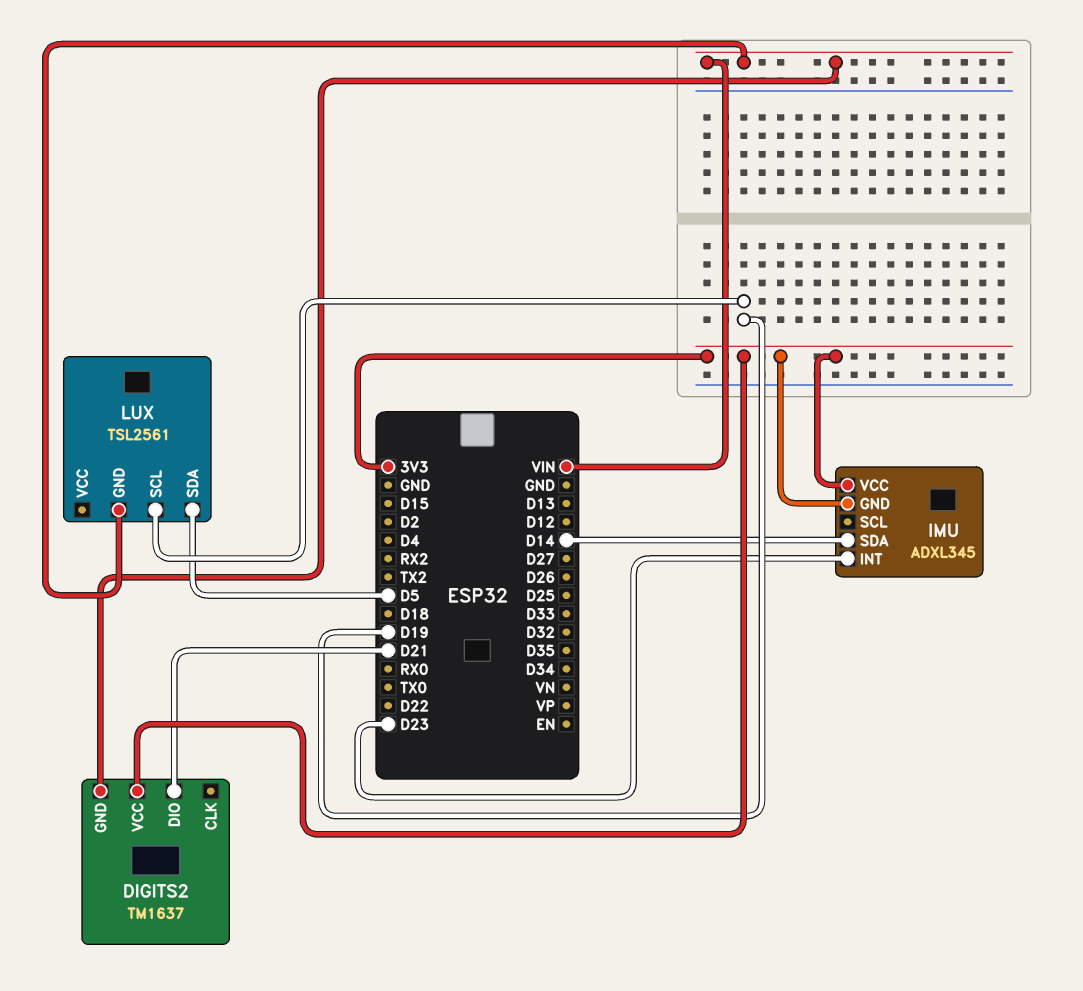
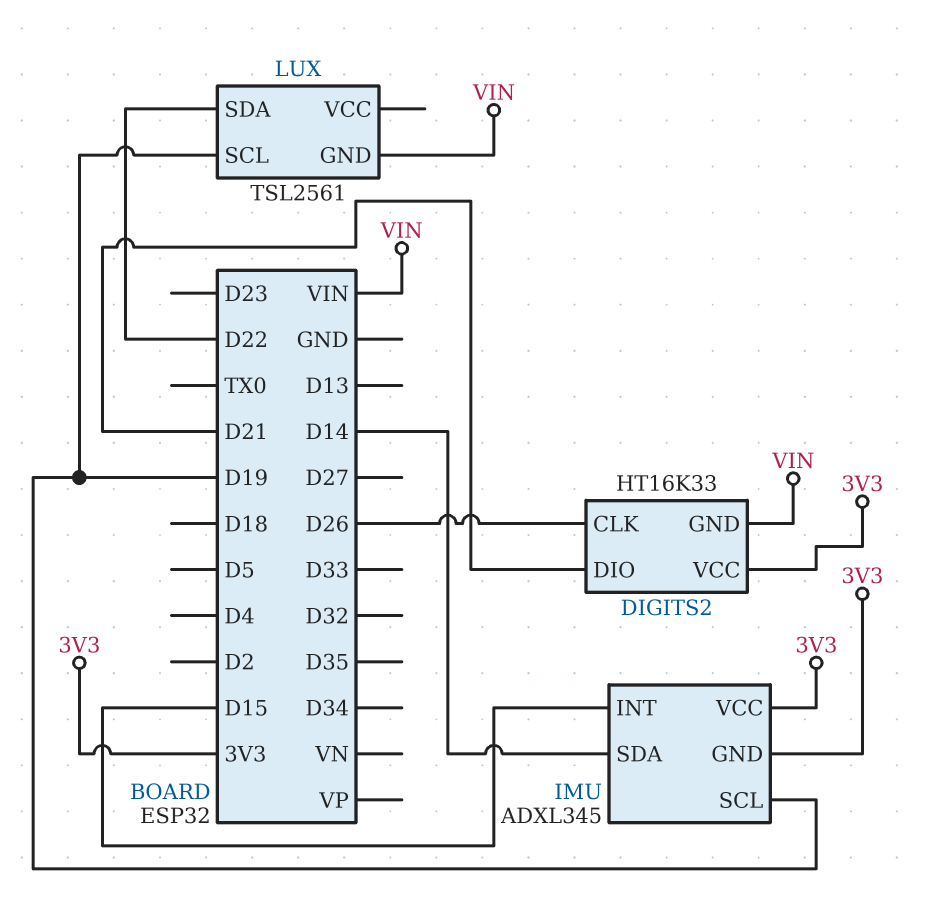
DIGITS2: TM1637 -> HT16K33
DIGITS2 pin CLK: none -> D26
IMU pin INT: D23 -> D15
IMU pin SCL: none -> D19
LUX pin SDA: D5 -> D22

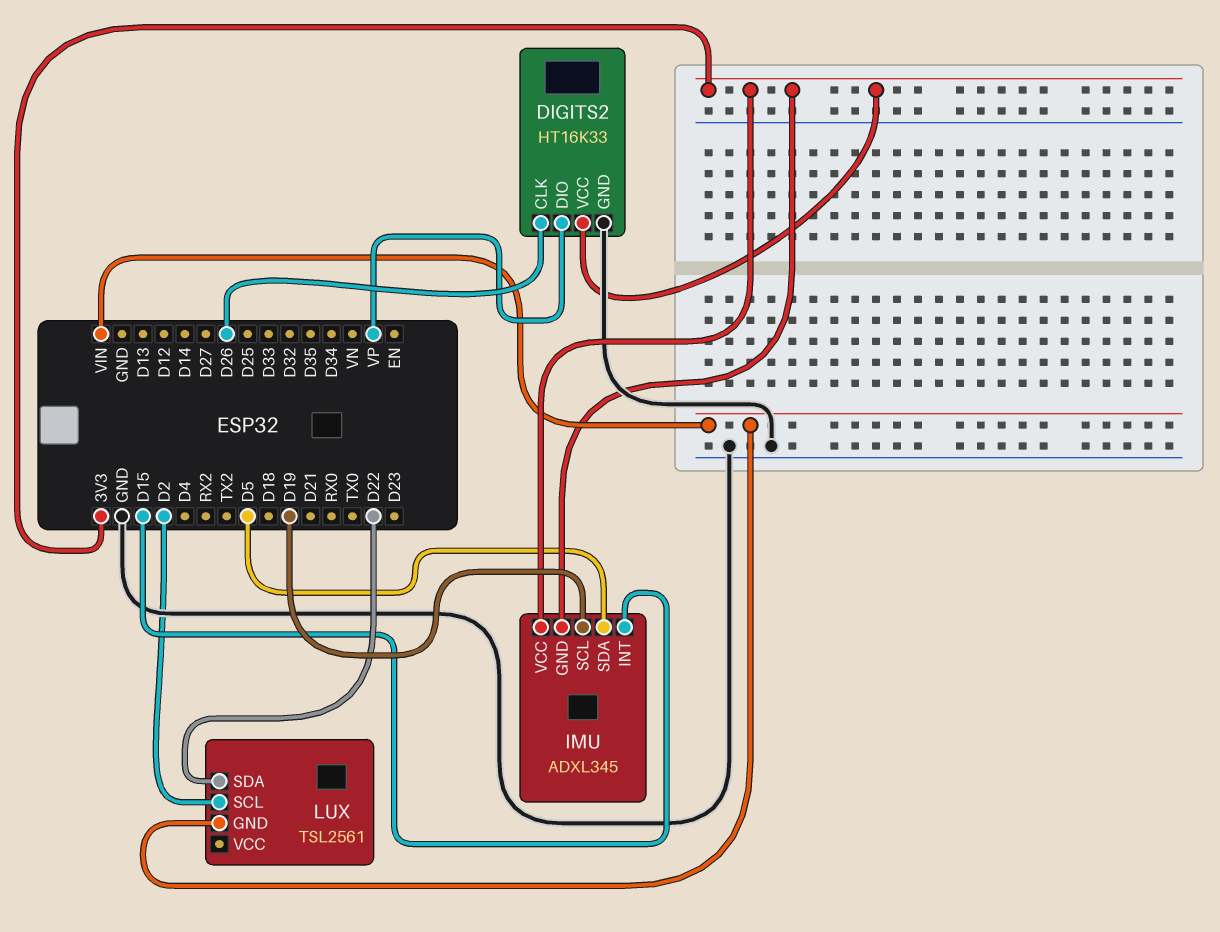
DIGITS2 pin DIO: D21 -> VP
DIGITS2 pin GND: VIN -> GND
IMU pin SDA: D14 -> D5
LUX pin SCL: D19 -> D2

